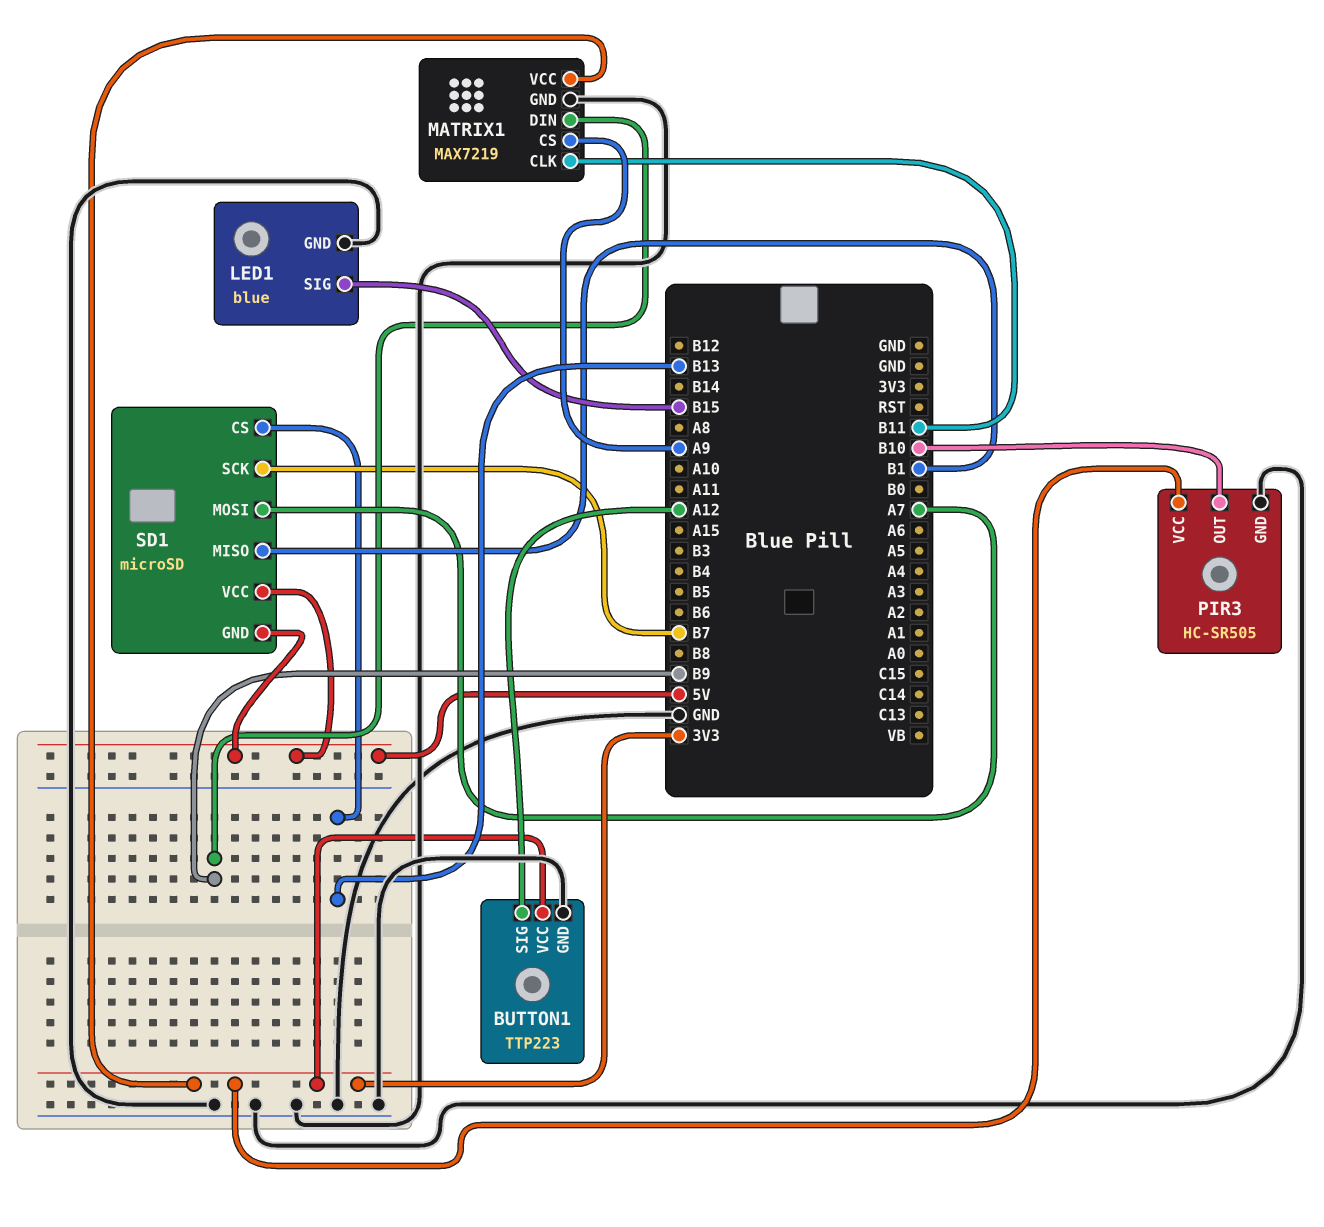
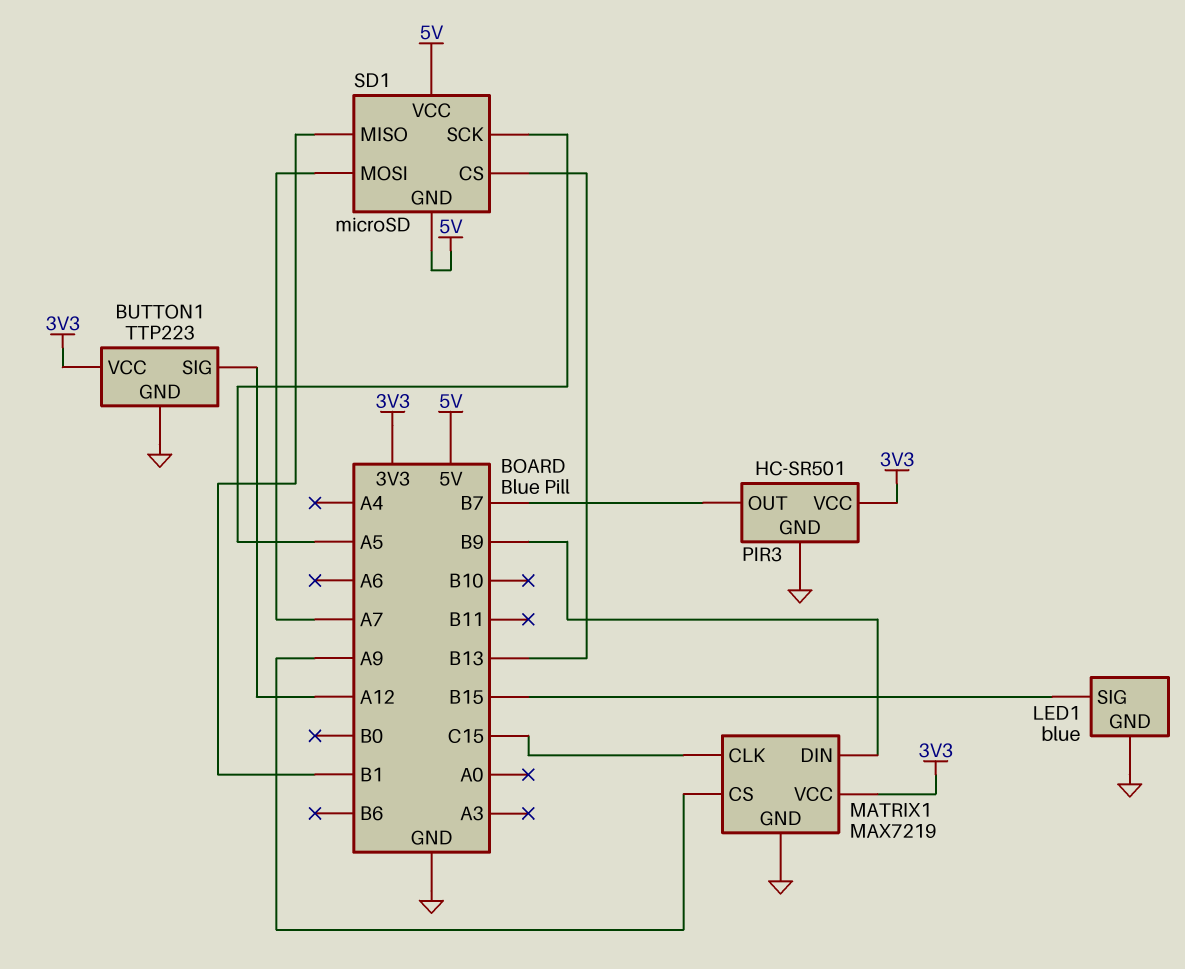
MATRIX1 pin CLK: B11 -> C15
PIR3: HC-SR505 -> HC-SR501
PIR3 pin OUT: B10 -> B7
SD1 pin SCK: B7 -> A5

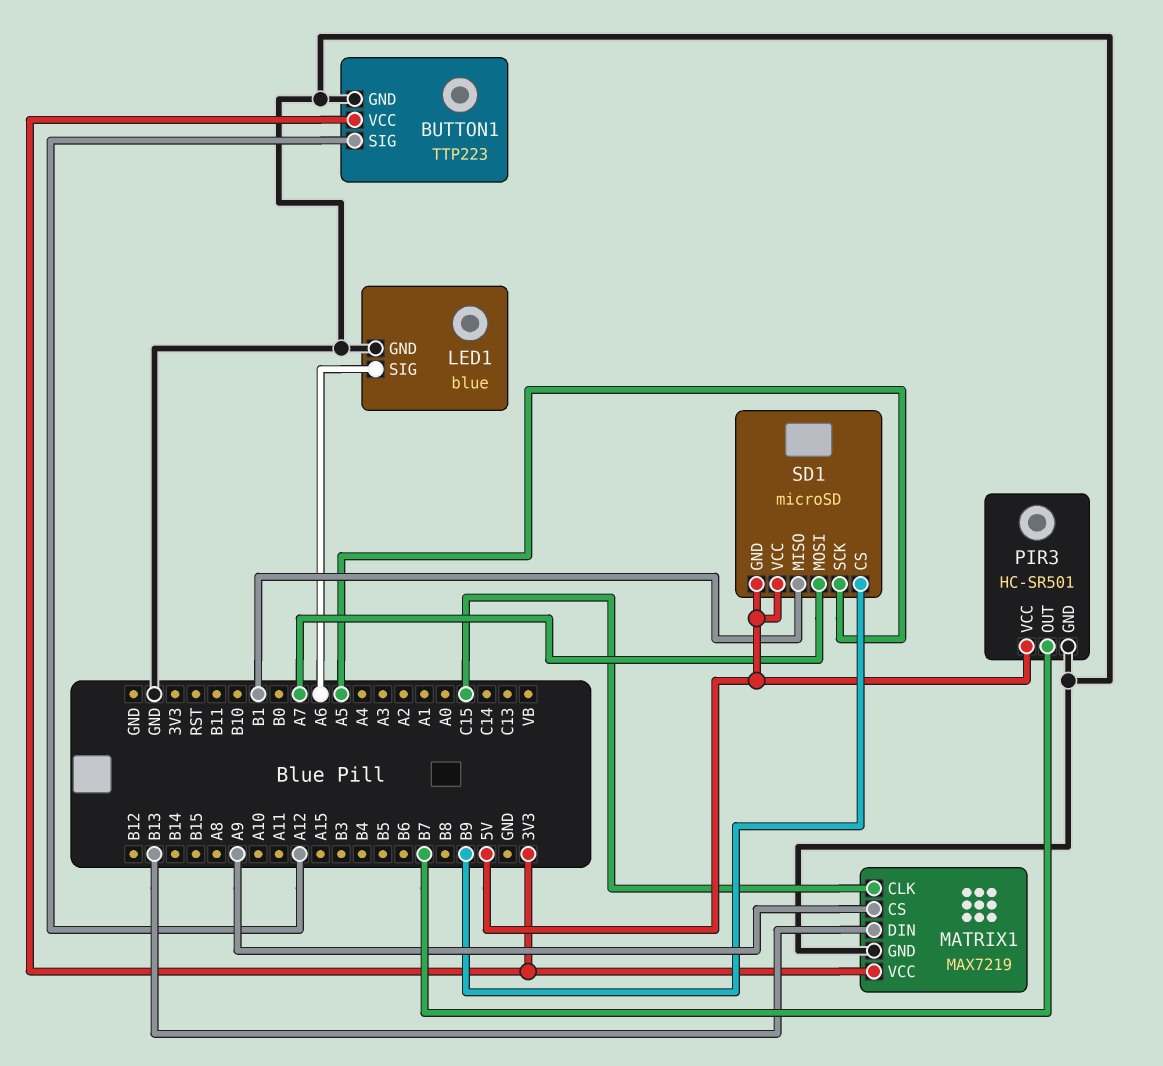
LED1 pin SIG: B15 -> A6
MATRIX1 pin DIN: B9 -> B13
PIR3 pin VCC: 3V3 -> 5V
SD1 pin CS: B13 -> B9

